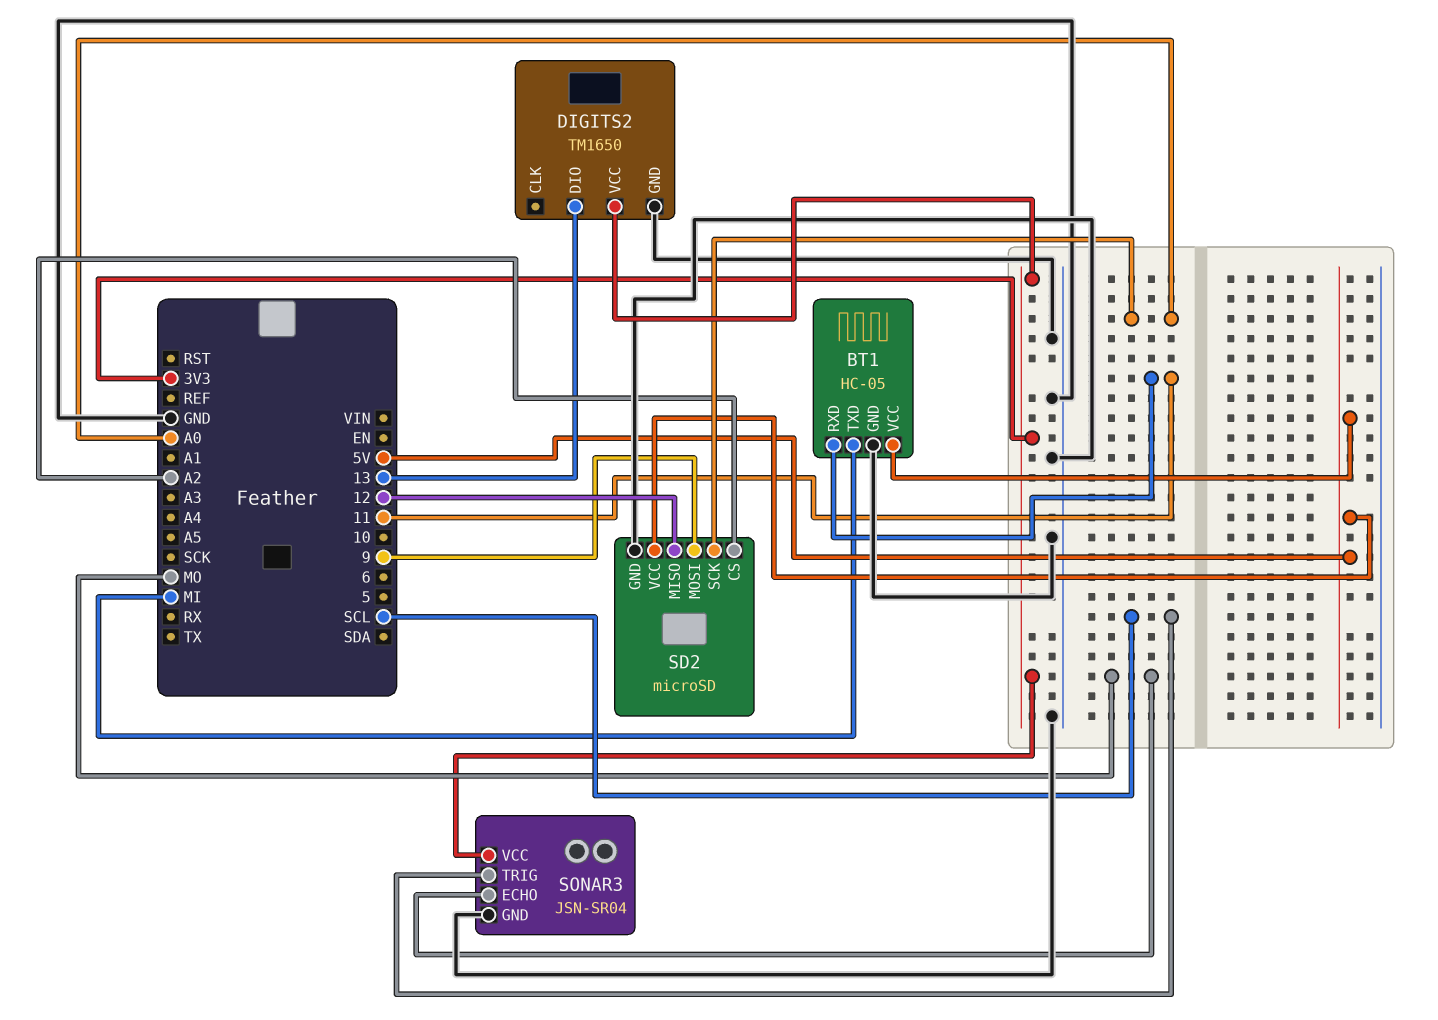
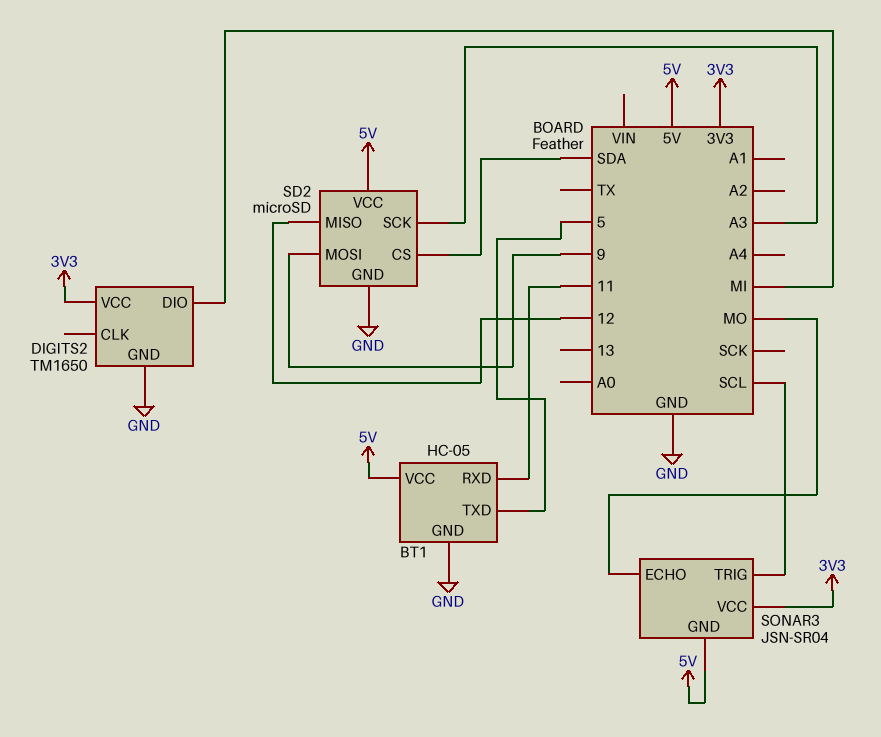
BT1 pin TXD: MI -> 5
DIGITS2 pin DIO: 13 -> MI
SD2 pin CS: A2 -> SDA
SD2 pin SCK: A0 -> A3
SONAR3 pin GND: GND -> 5V

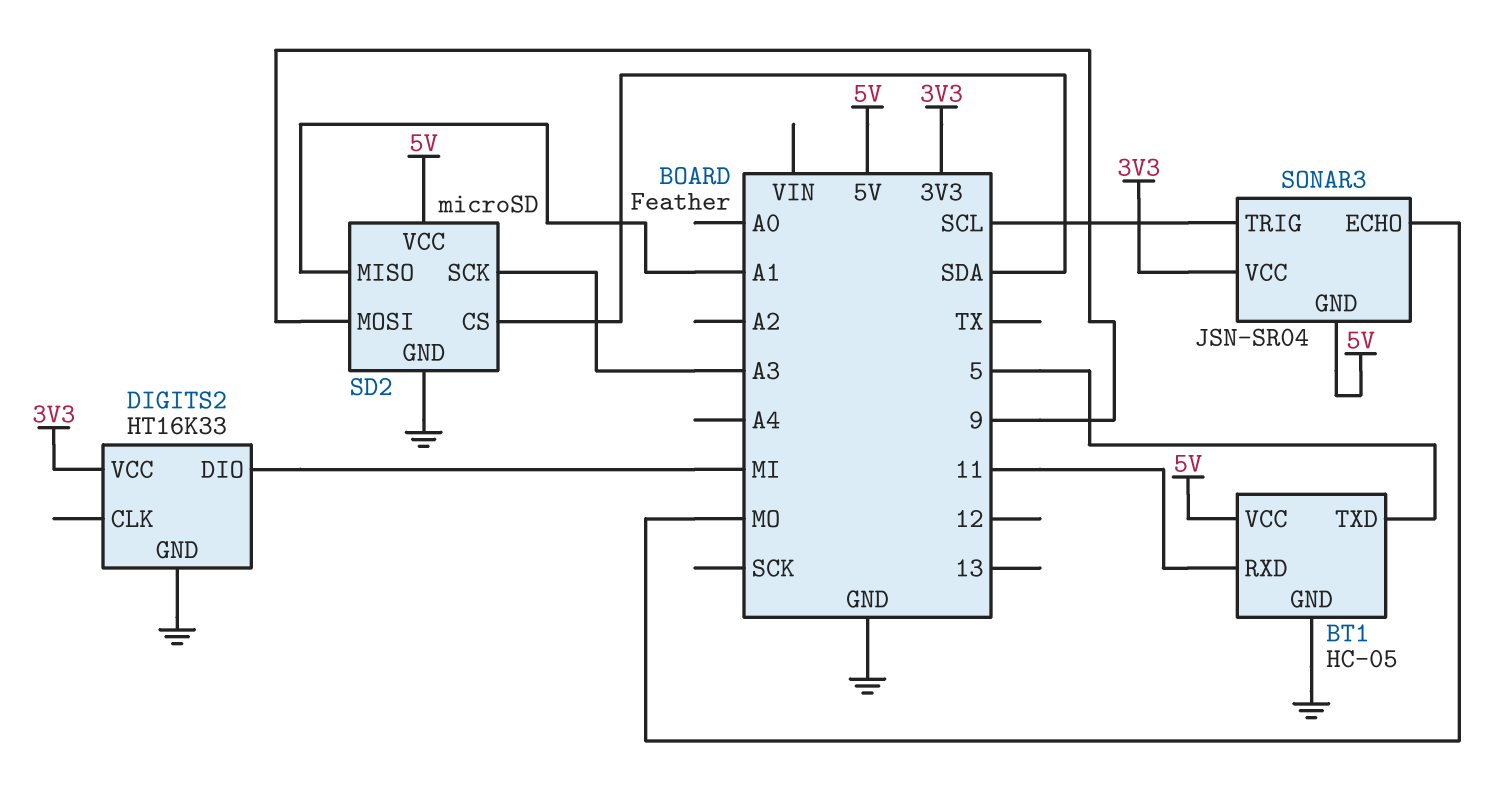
DIGITS2: TM1650 -> HT16K33
SD2 pin MISO: 12 -> A1

